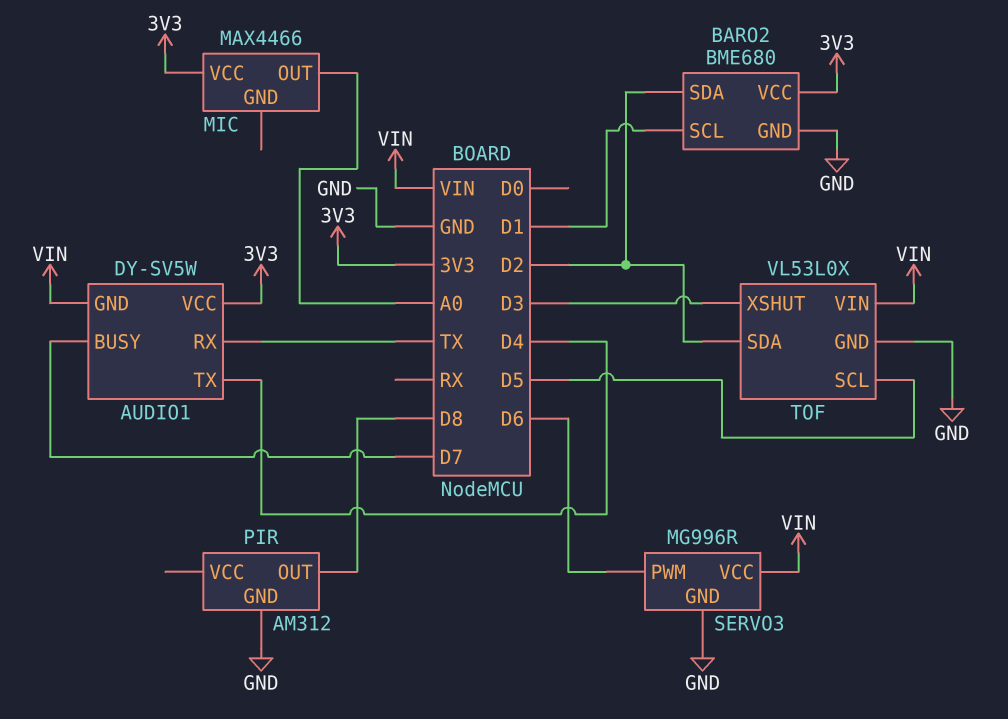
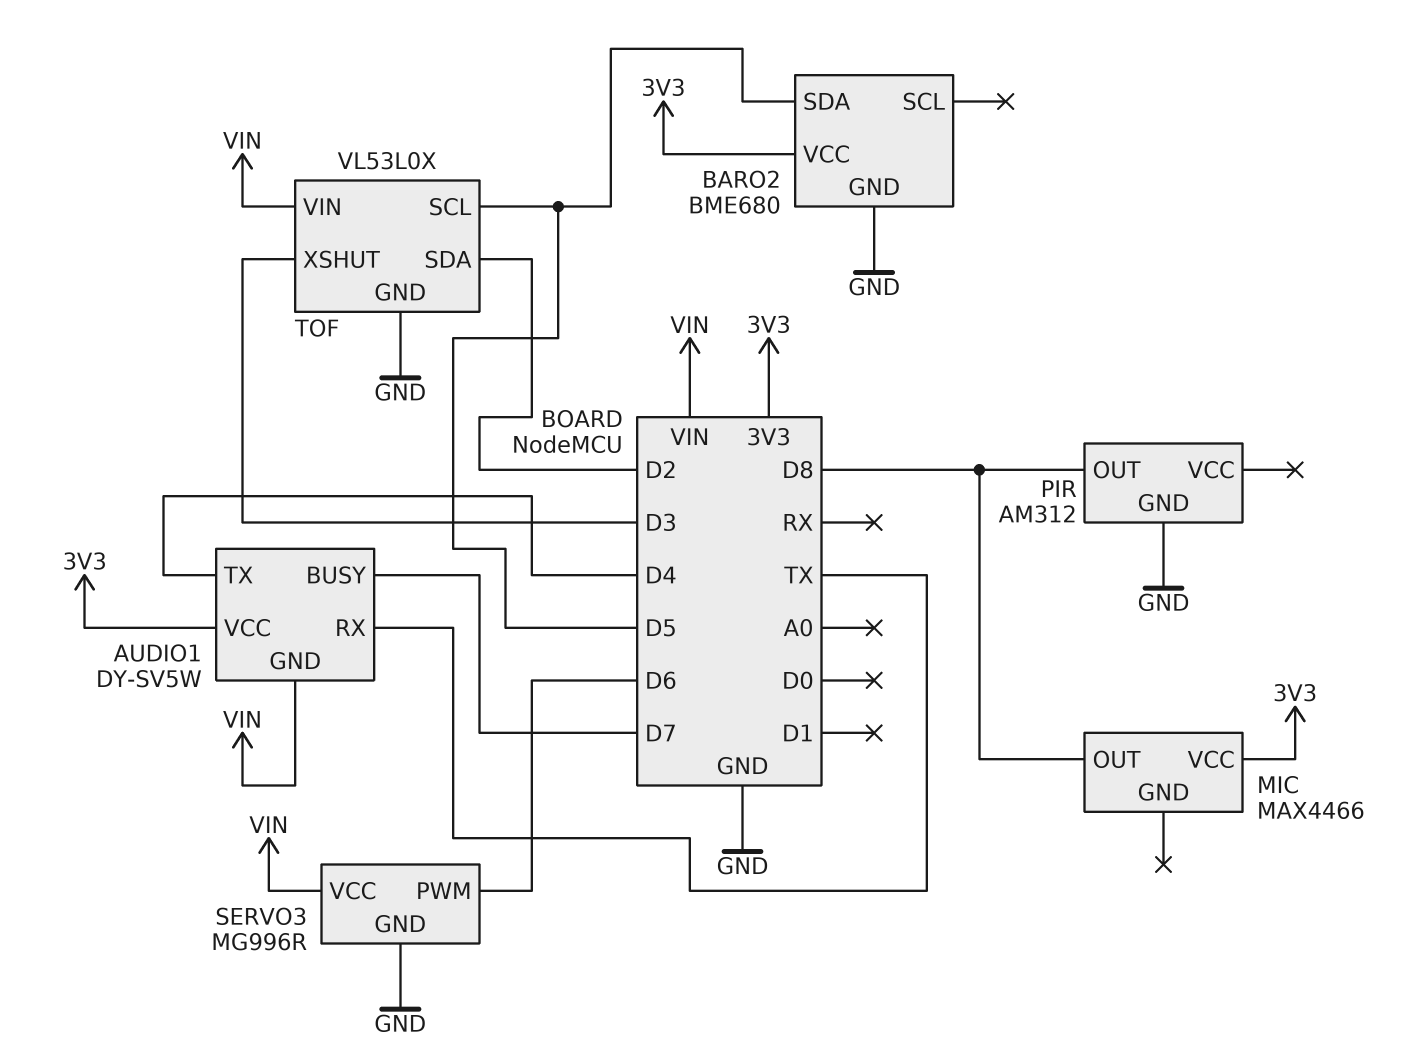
BARO2 pin SCL: D1 -> none
BARO2 pin SDA: D2 -> D5
MIC pin OUT: A0 -> D8

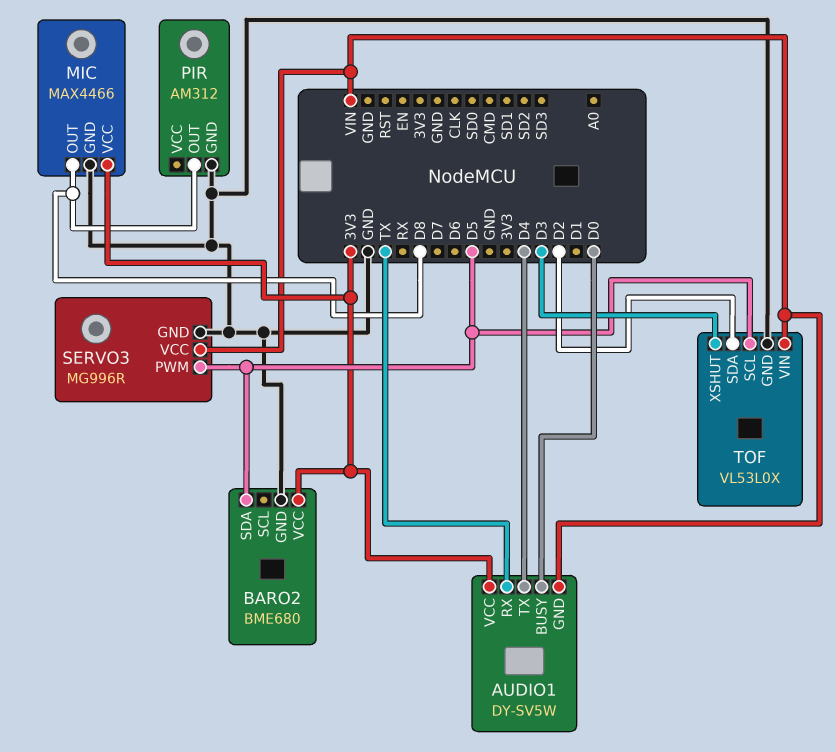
AUDIO1 pin BUSY: D7 -> D0
MIC pin GND: none -> GND
SERVO3 pin PWM: D6 -> D5

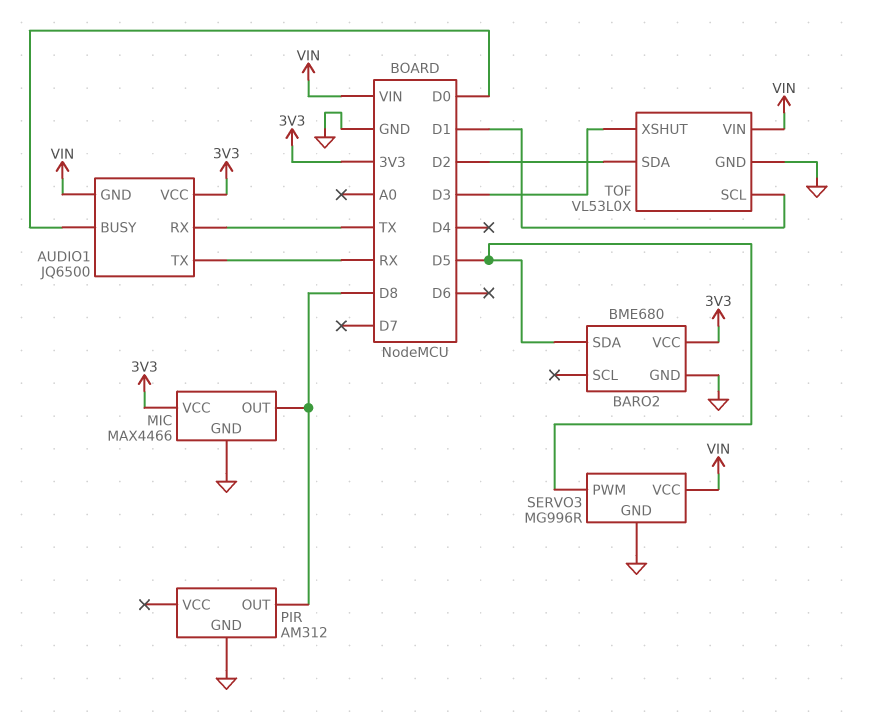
AUDIO1: DY-SV5W -> JQ6500
AUDIO1 pin TX: D4 -> RX
TOF pin SCL: D5 -> D1

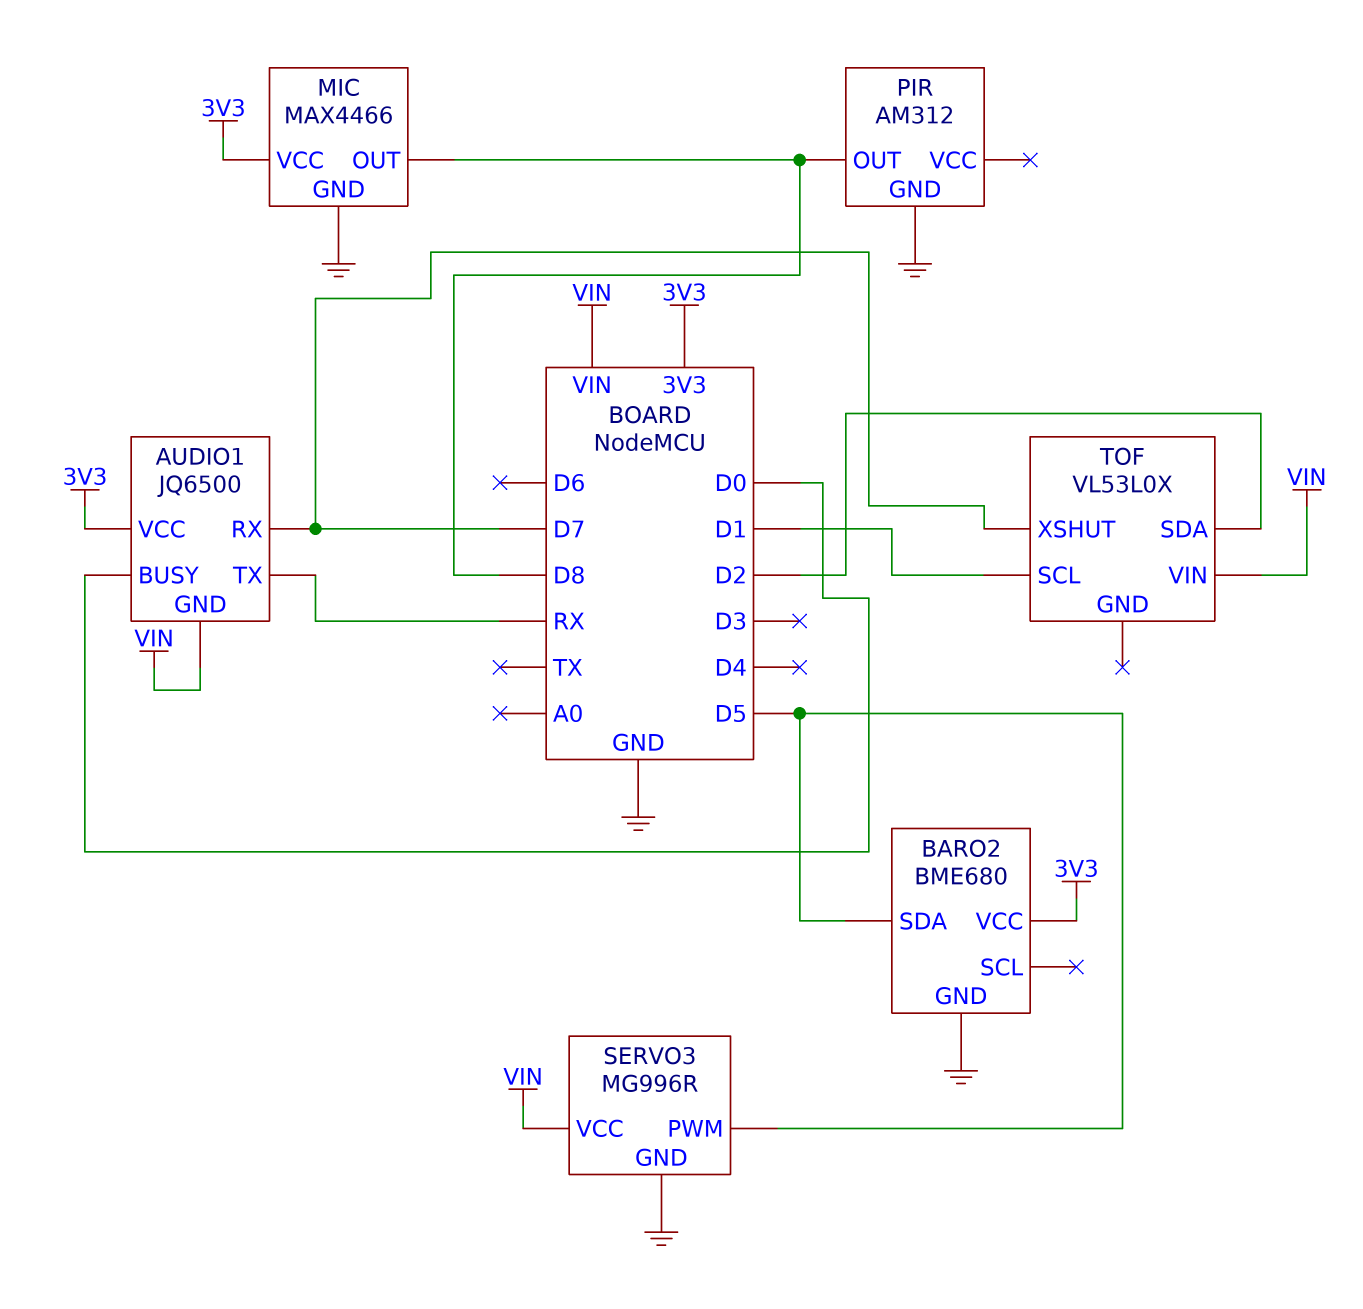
AUDIO1 pin RX: TX -> D7
TOF pin GND: GND -> none
TOF pin XSHUT: D3 -> D7

